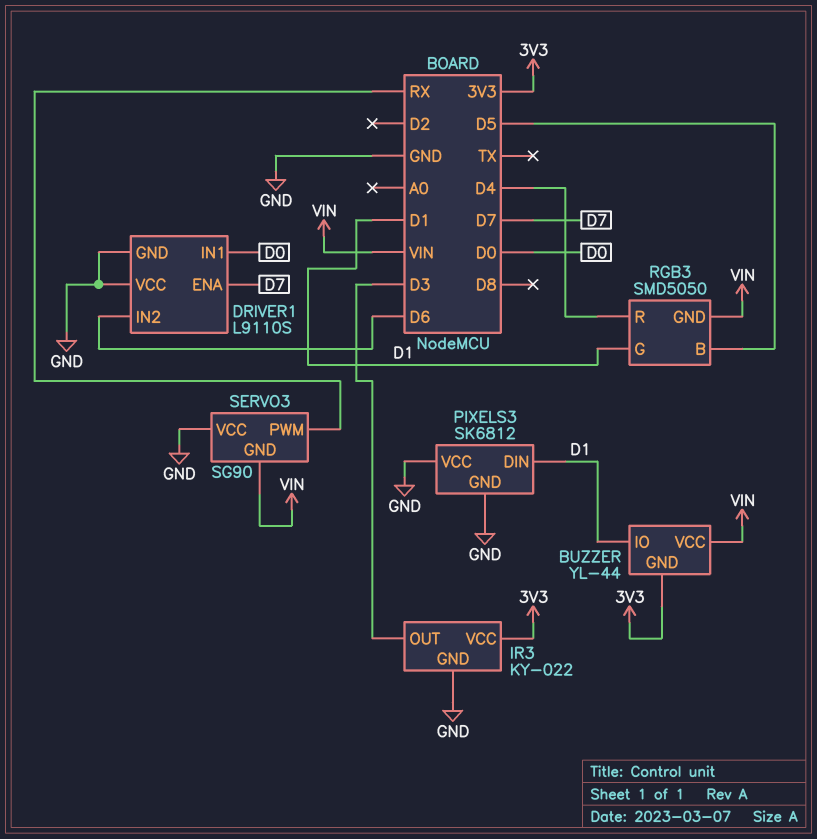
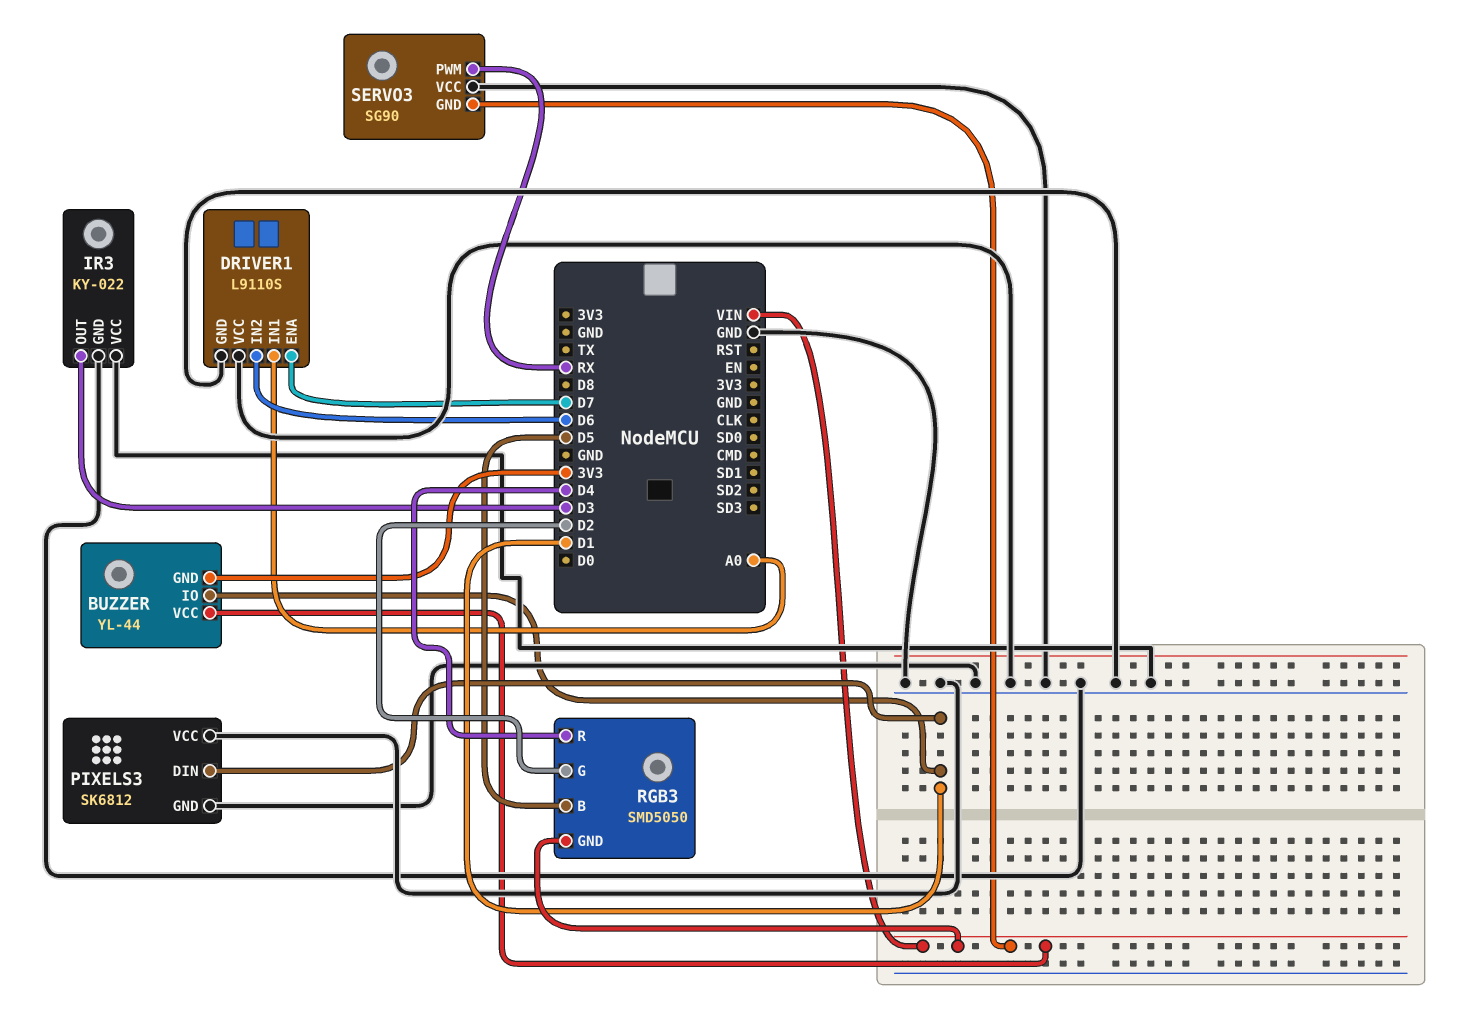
DRIVER1 pin IN1: D0 -> A0
IR3 pin VCC: 3V3 -> GND
RGB3 pin G: D1 -> D2

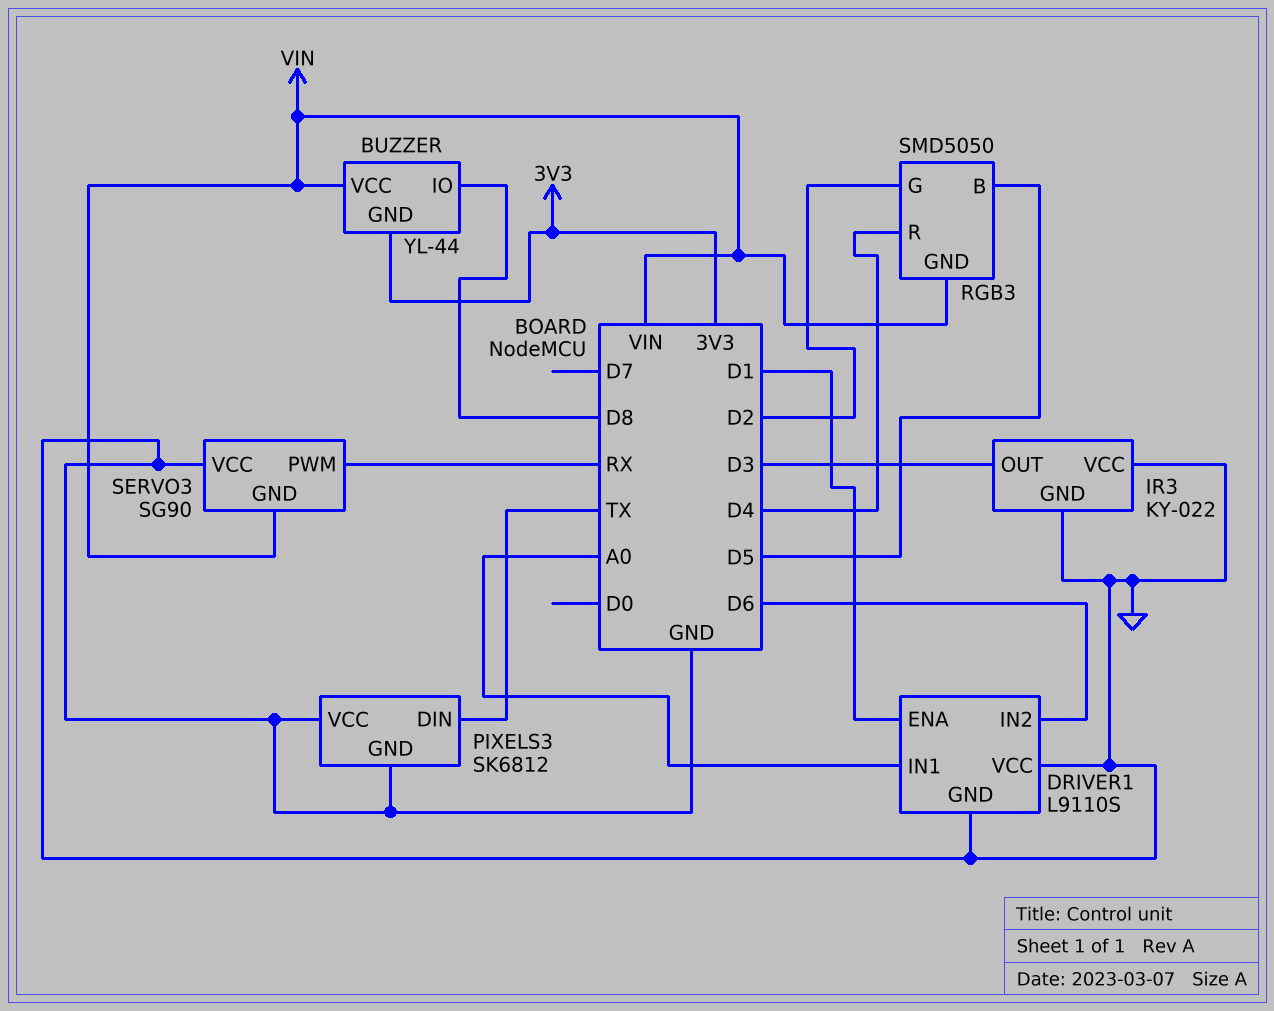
BUZZER pin IO: D1 -> D8
DRIVER1 pin ENA: D7 -> D1
PIXELS3 pin DIN: D1 -> TX

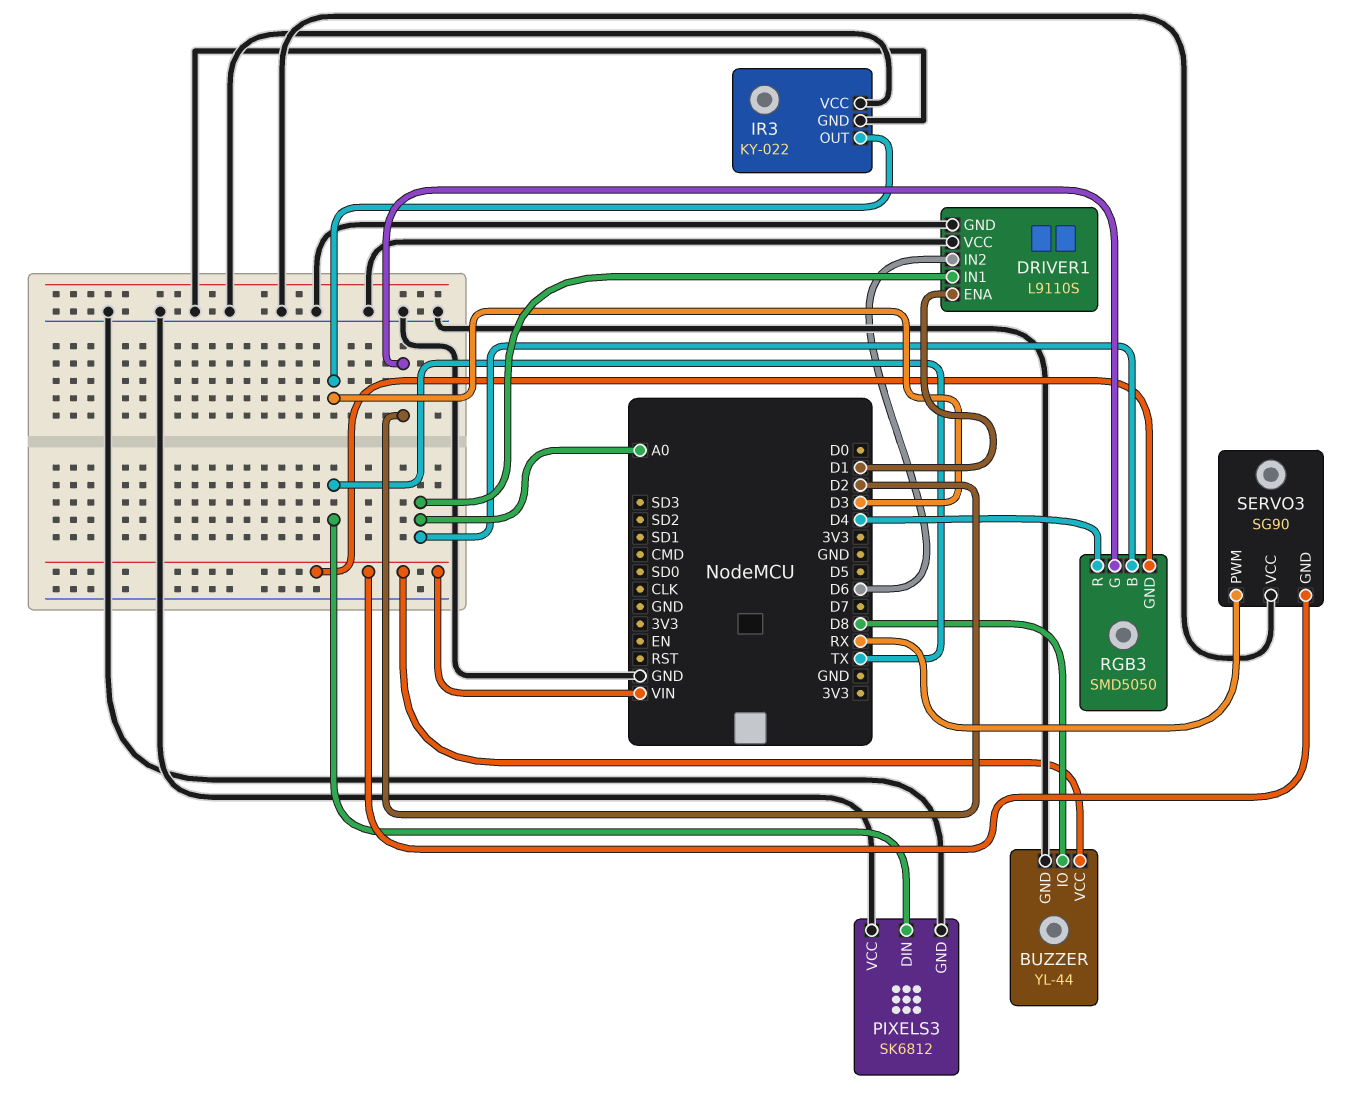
BUZZER pin GND: 3V3 -> GND
RGB3 pin B: D5 -> A0

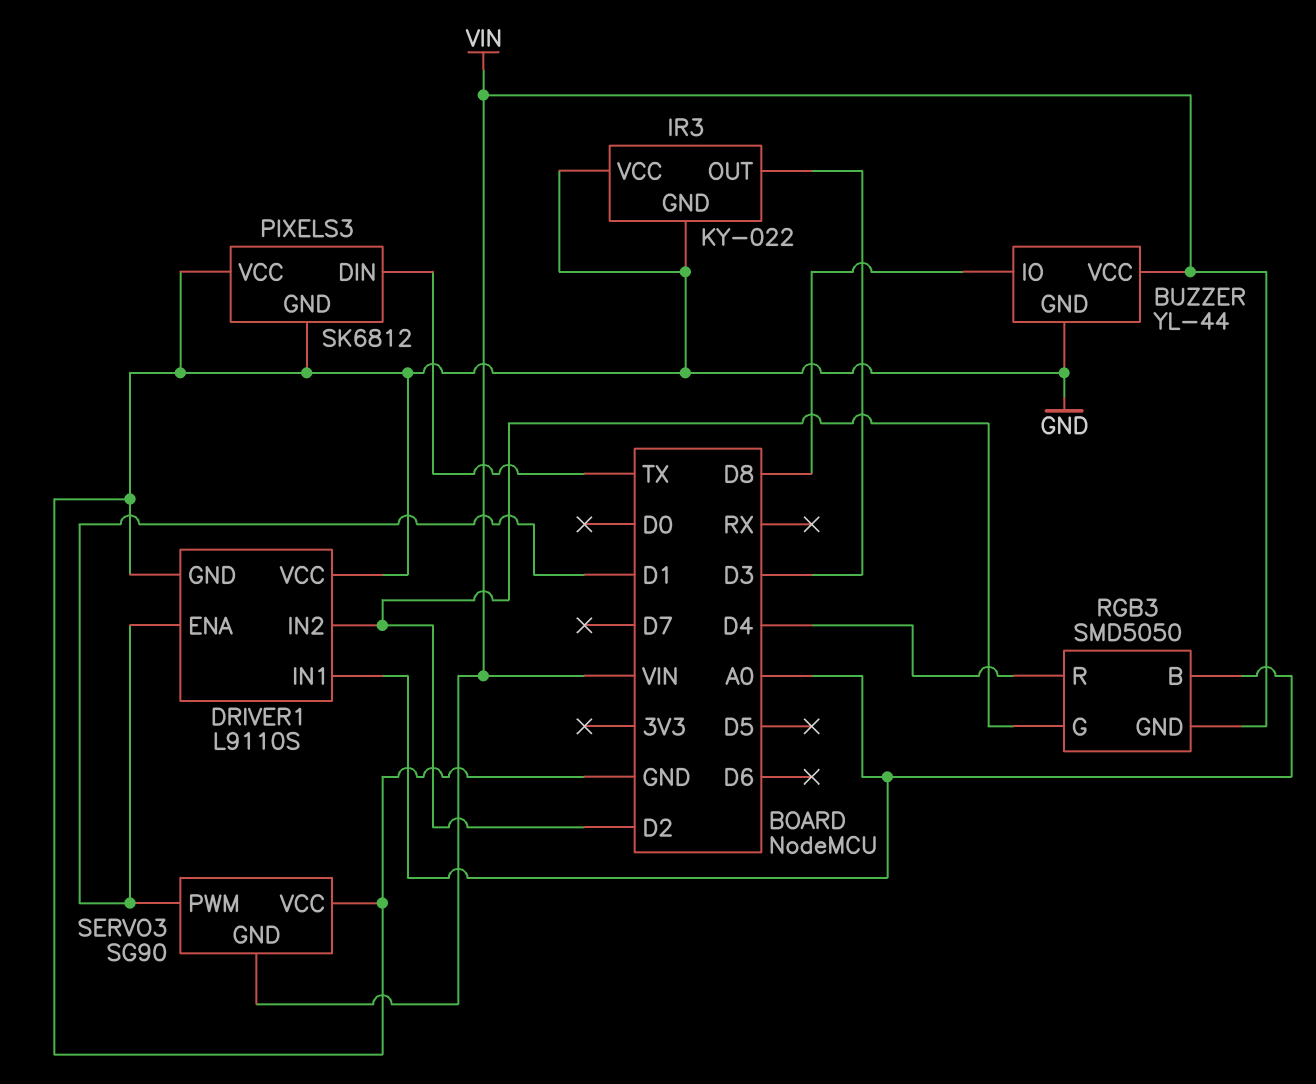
DRIVER1 pin IN2: D6 -> D2
SERVO3 pin PWM: RX -> D1

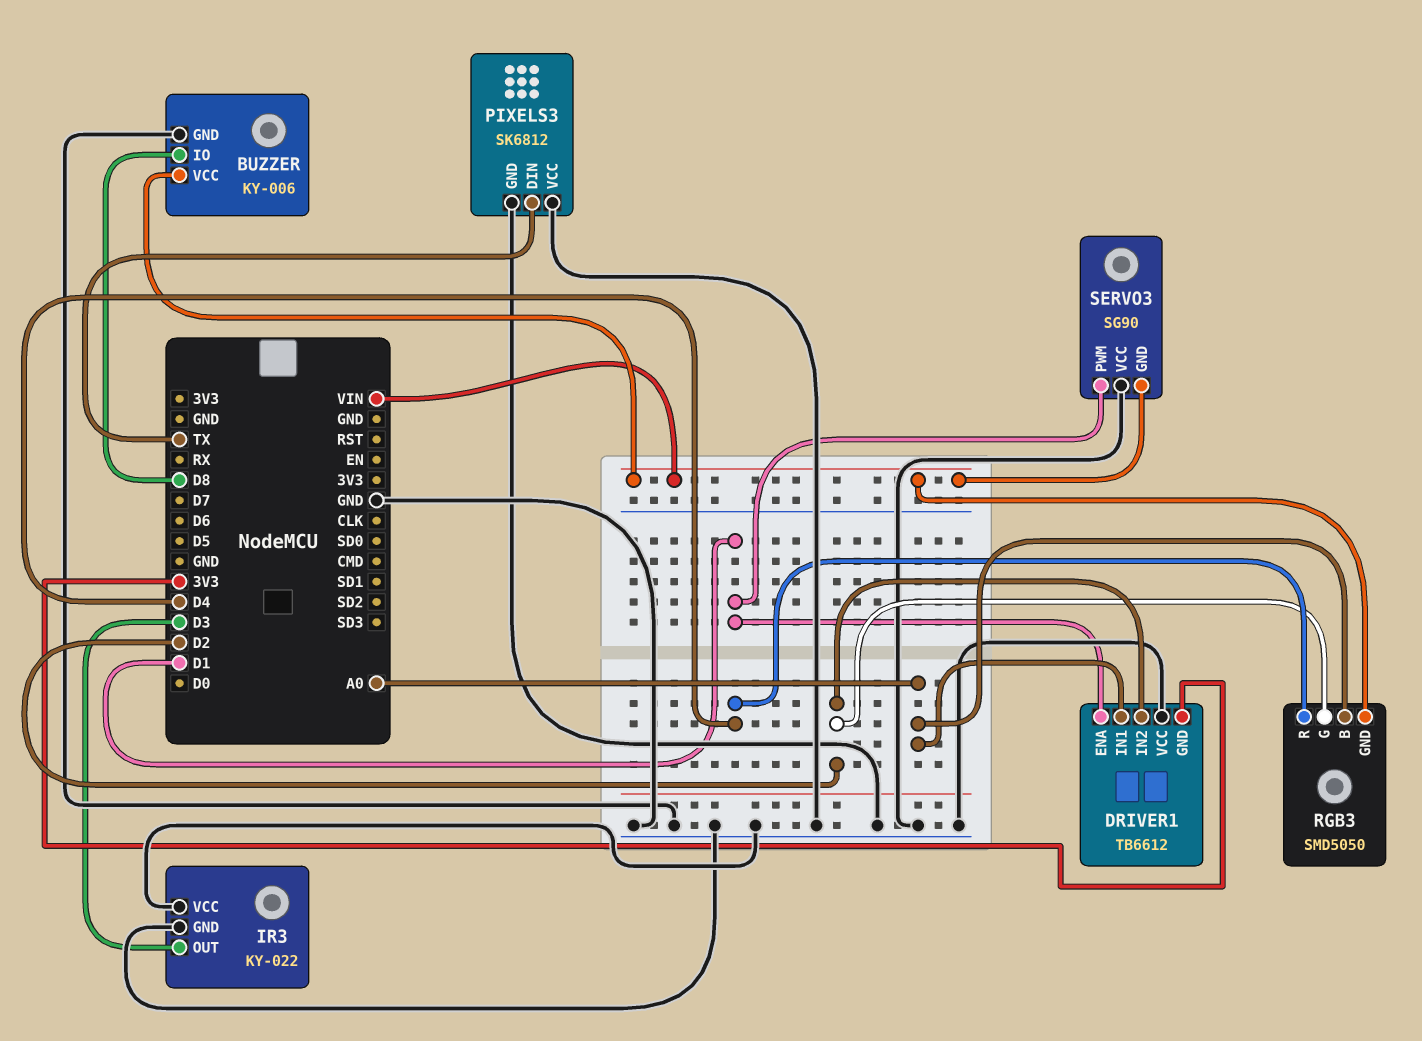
BUZZER: YL-44 -> KY-006
DRIVER1: L9110S -> TB6612
DRIVER1 pin GND: GND -> 3V3

